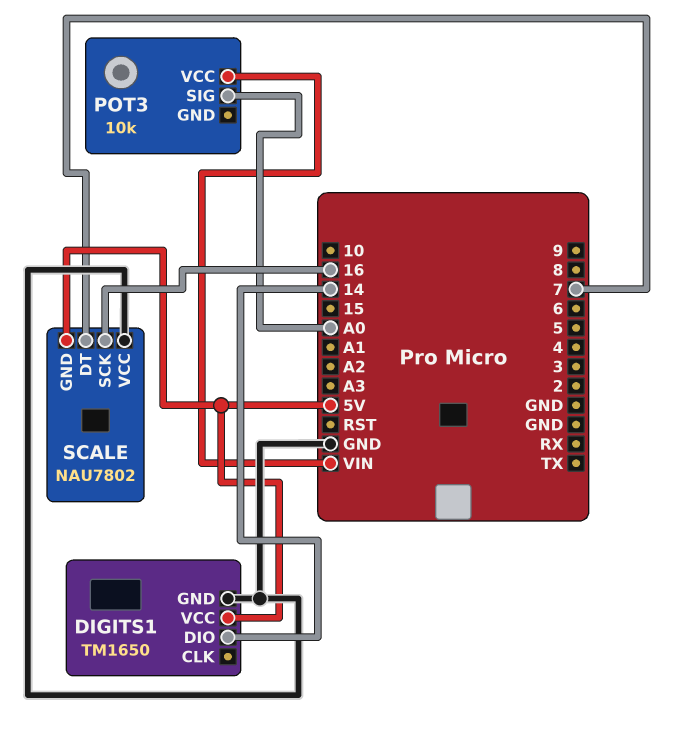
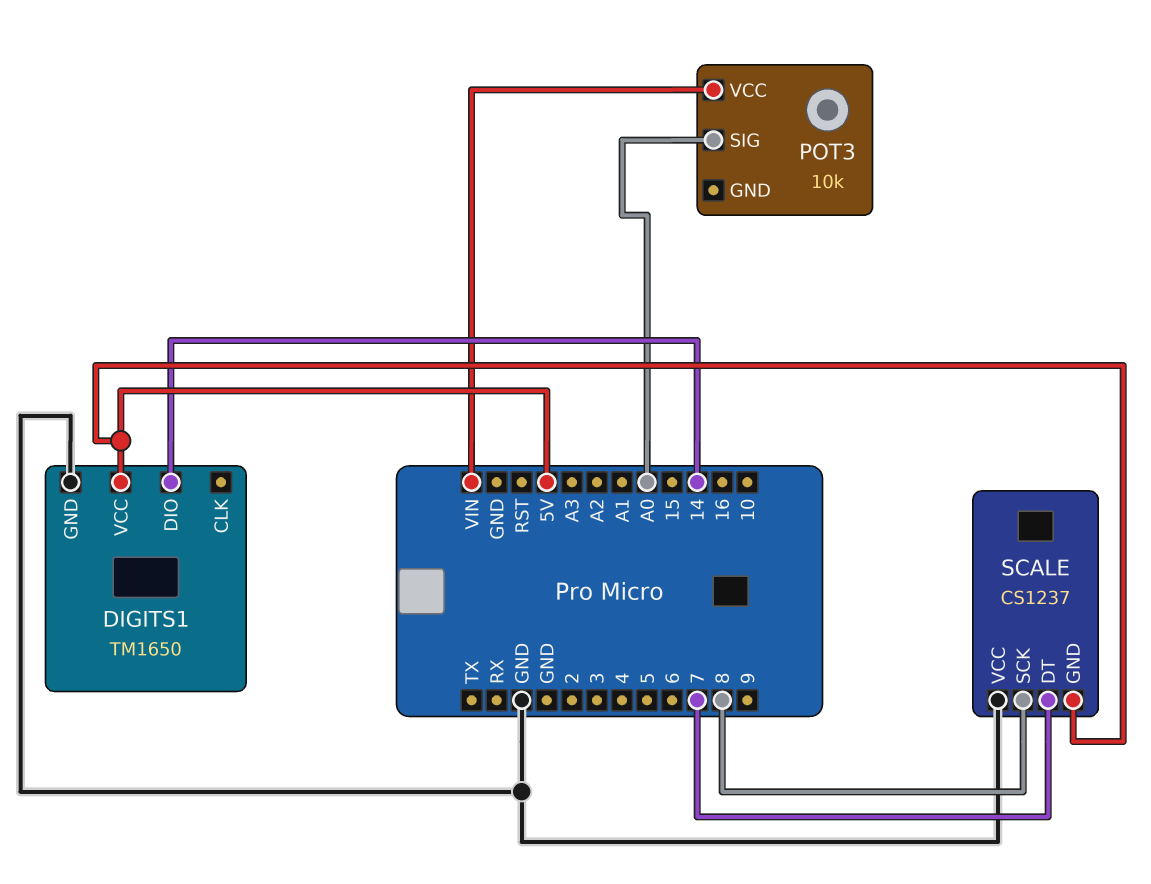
SCALE: NAU7802 -> CS1237
SCALE pin SCK: 16 -> 8

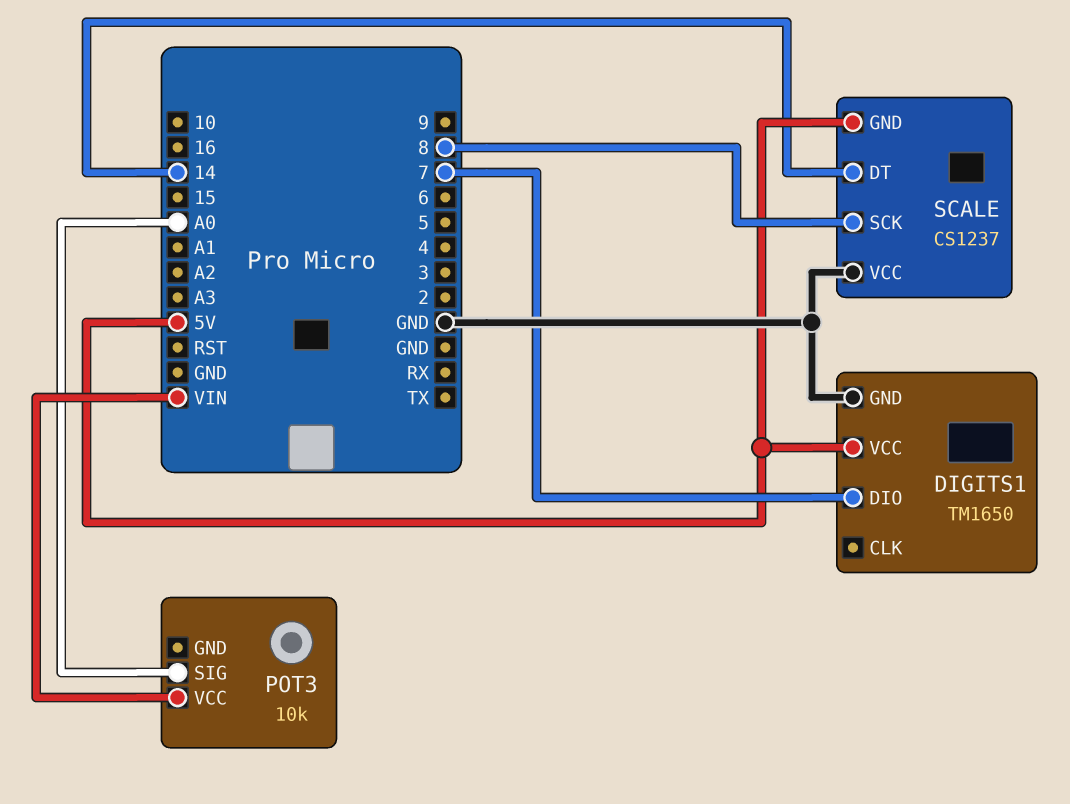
DIGITS1 pin DIO: 14 -> 7
SCALE pin DT: 7 -> 14

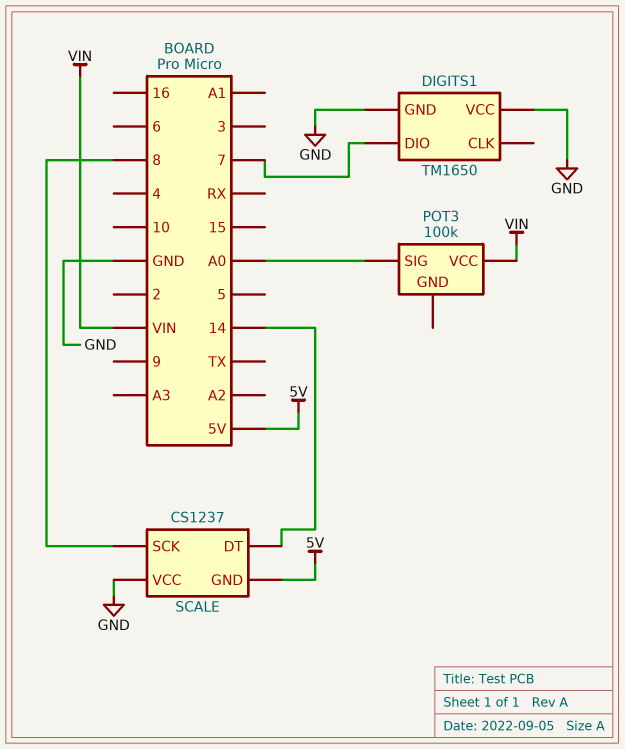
DIGITS1 pin VCC: 5V -> GND
POT3: 10k -> 100k

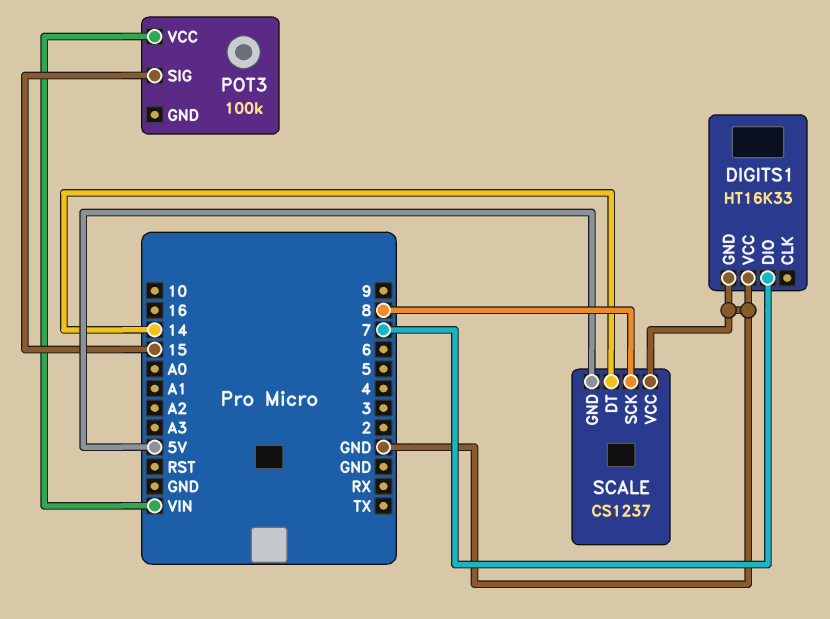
DIGITS1: TM1650 -> HT16K33
POT3 pin SIG: A0 -> 15

